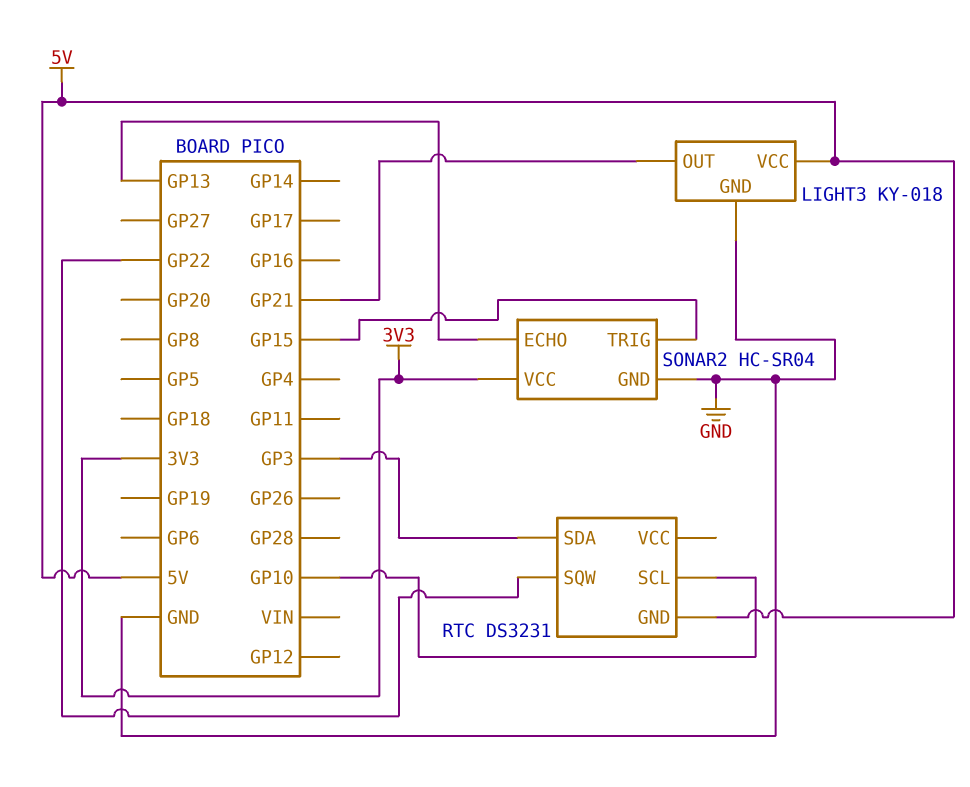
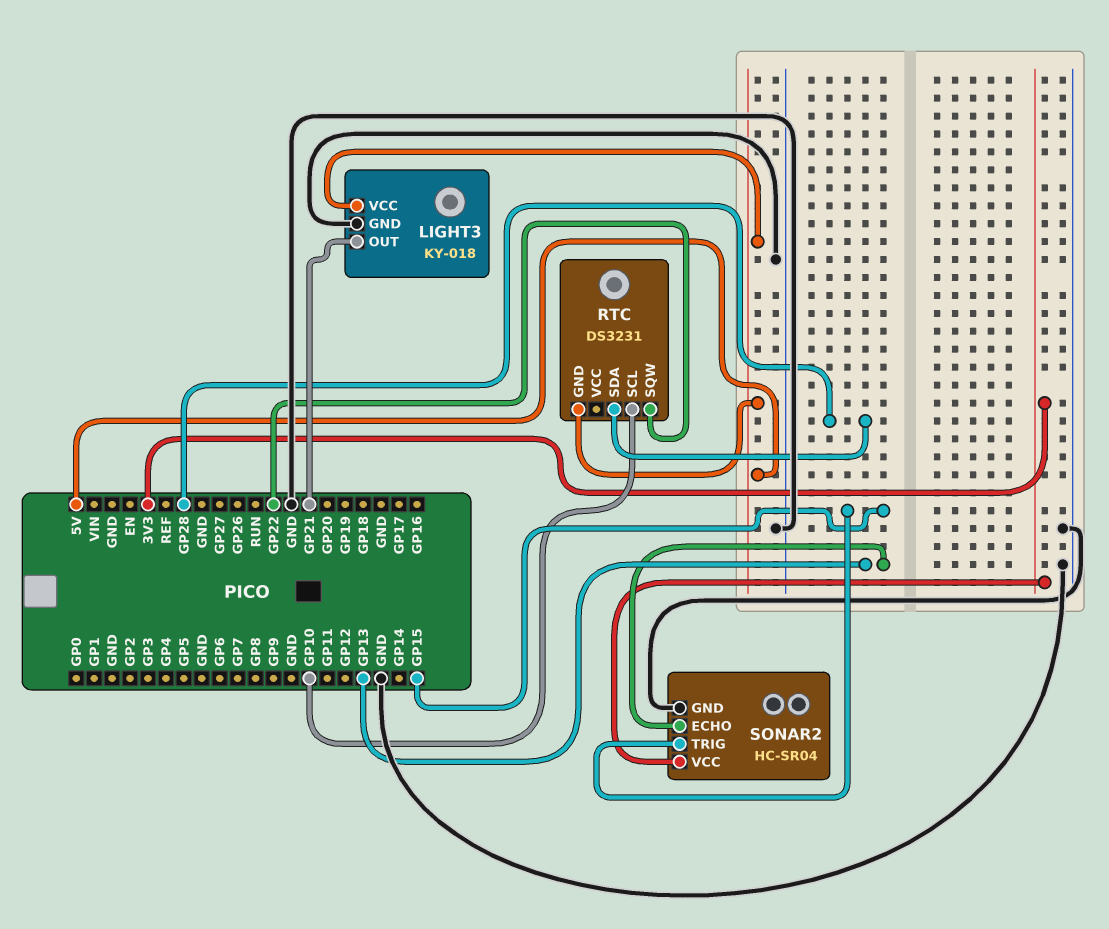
RTC pin SDA: GP3 -> GP28

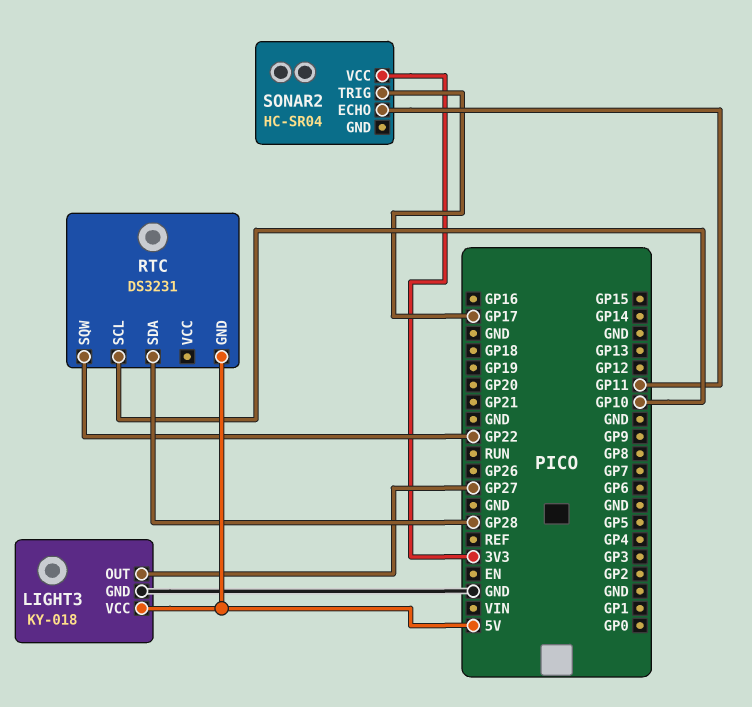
LIGHT3 pin OUT: GP21 -> GP27
SONAR2 pin ECHO: GP13 -> GP11
SONAR2 pin GND: GND -> none
SONAR2 pin TRIG: GP15 -> GP17

